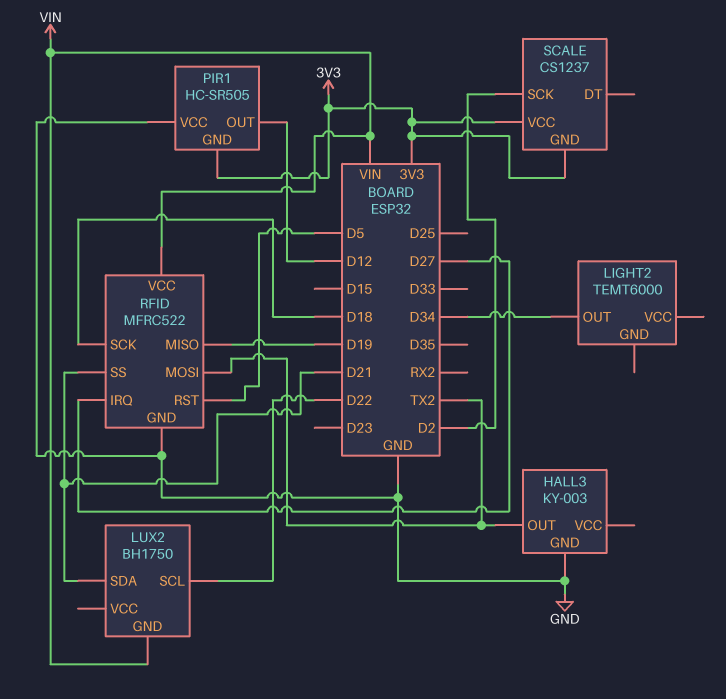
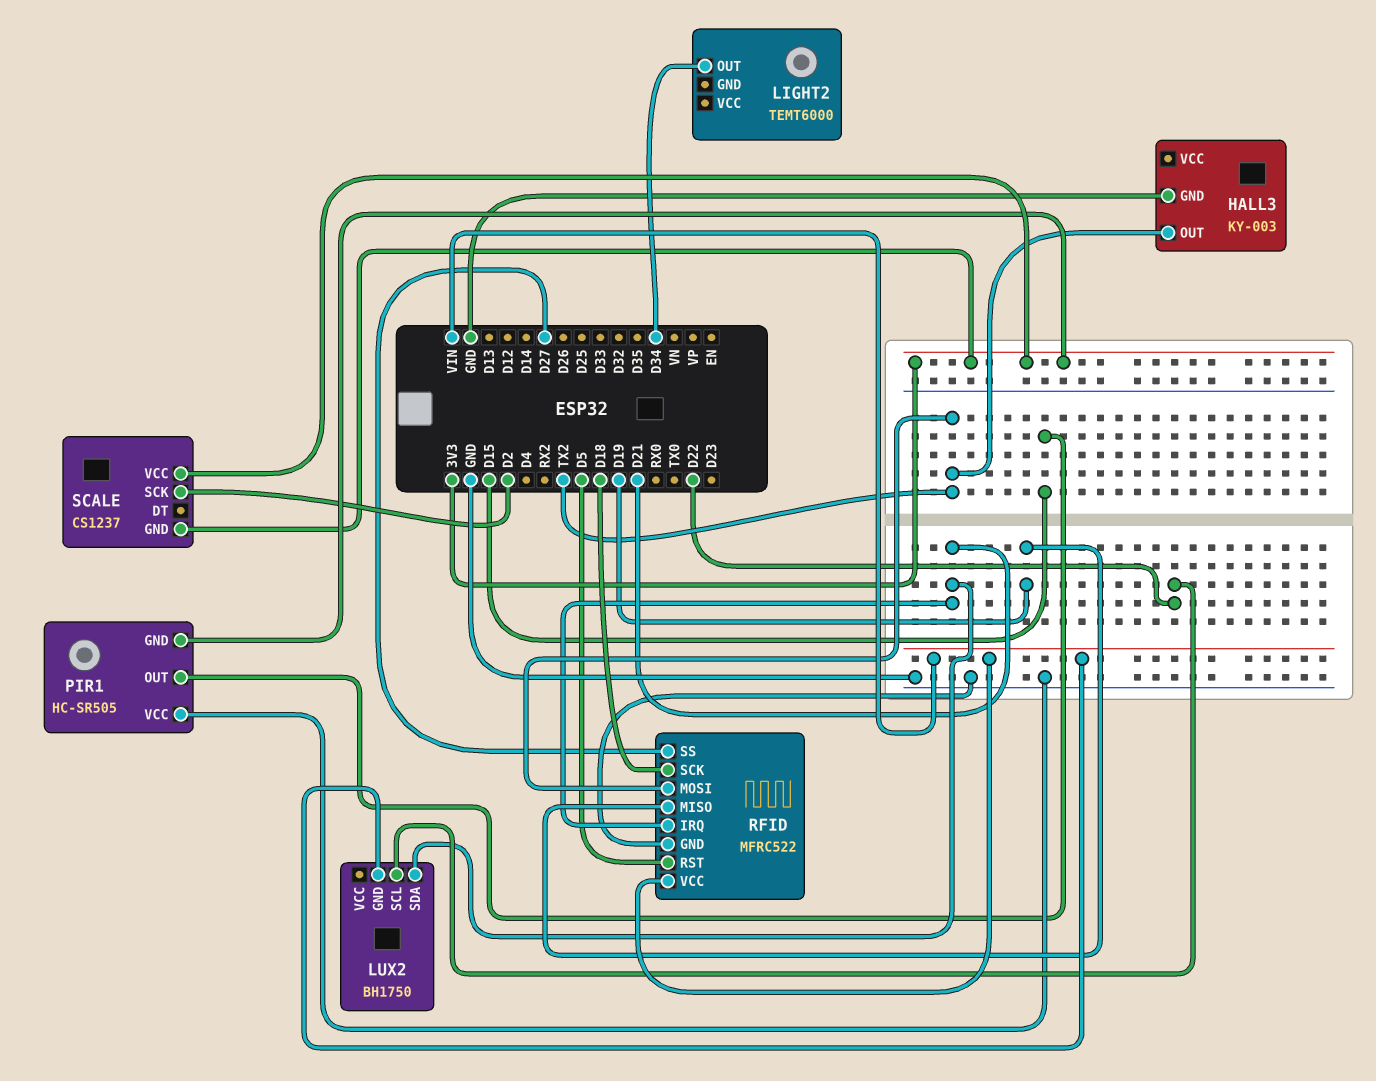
PIR1 pin OUT: D12 -> D15
RFID pin IRQ: D27 -> D21
RFID pin SS: D21 -> D27

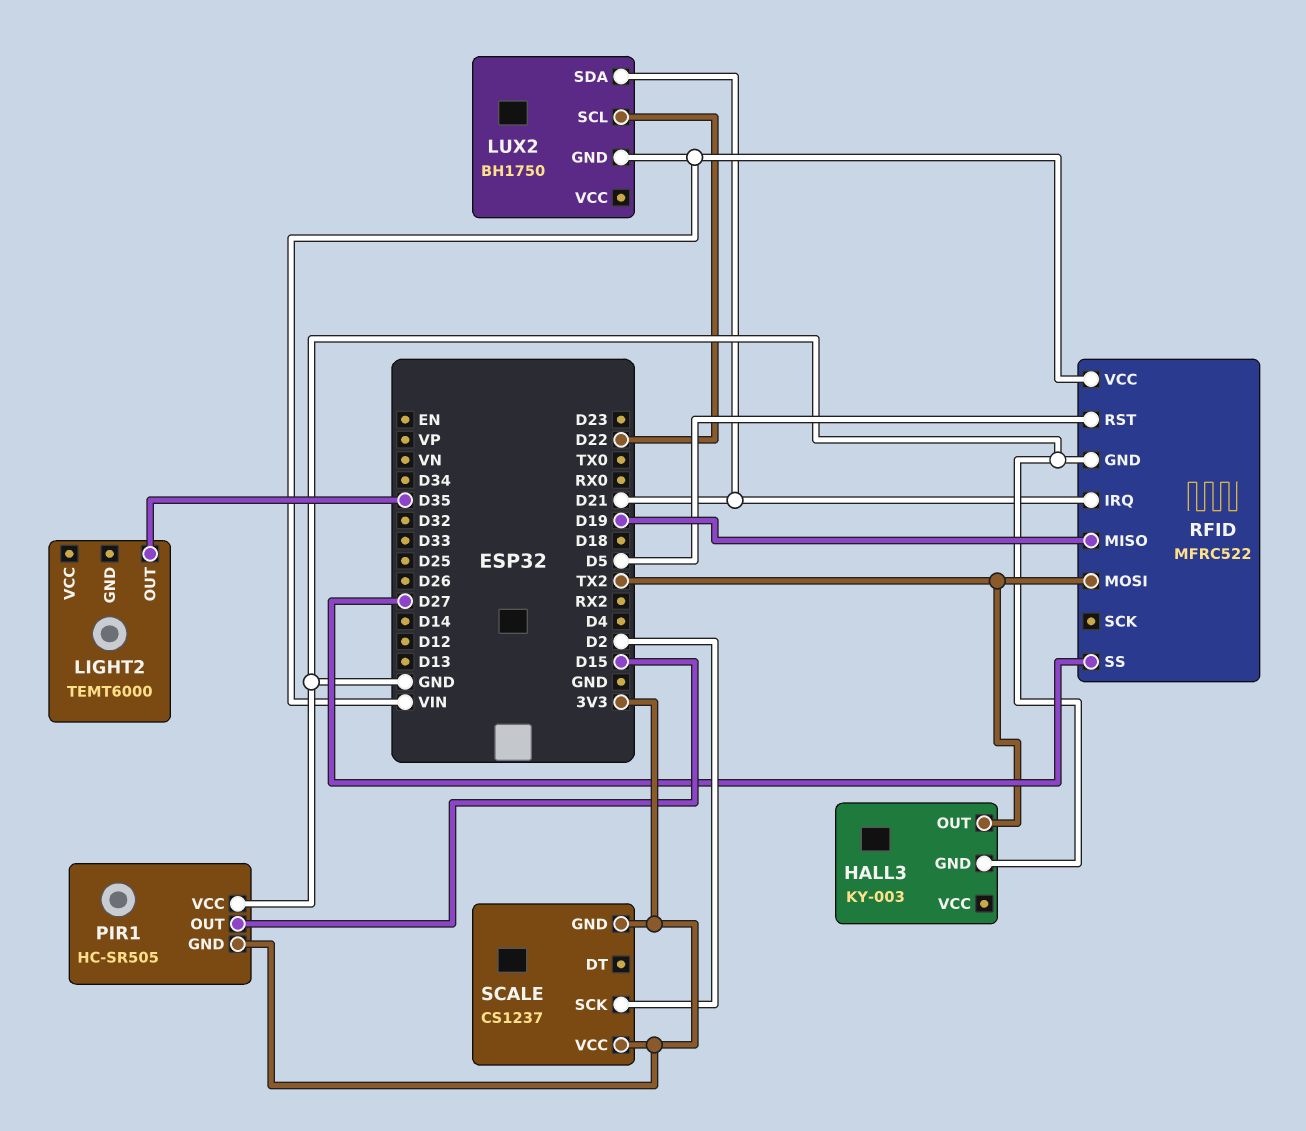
LIGHT2 pin OUT: D34 -> D35
RFID pin SCK: D18 -> none

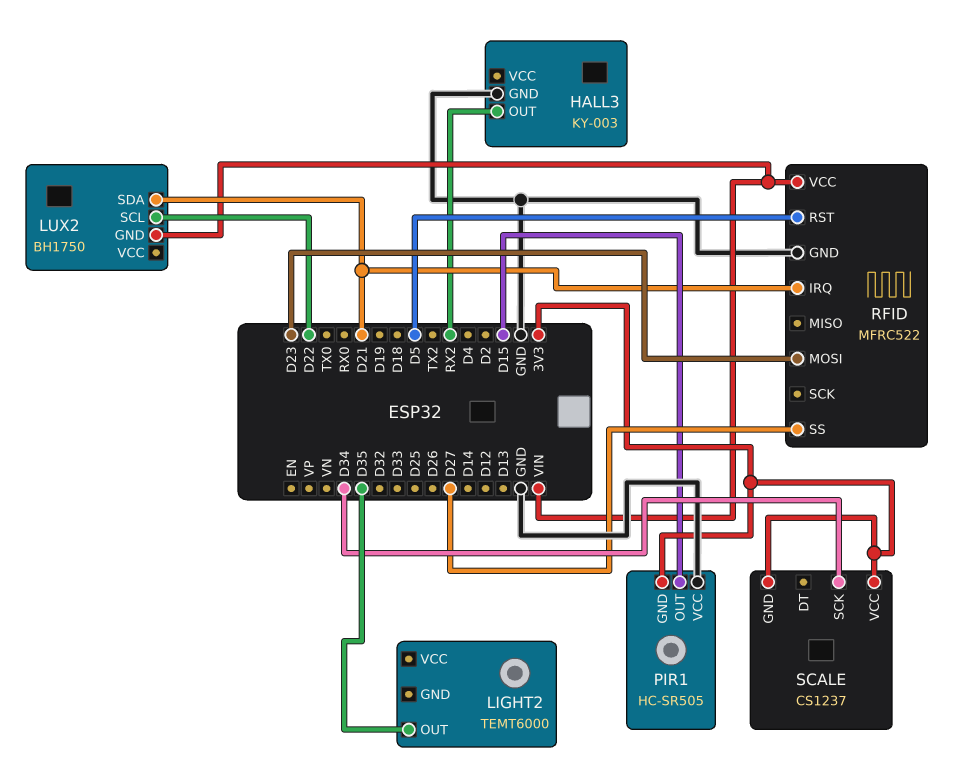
HALL3 pin OUT: TX2 -> RX2
RFID pin MISO: D19 -> none
RFID pin MOSI: TX2 -> D23
SCALE pin SCK: D2 -> D34

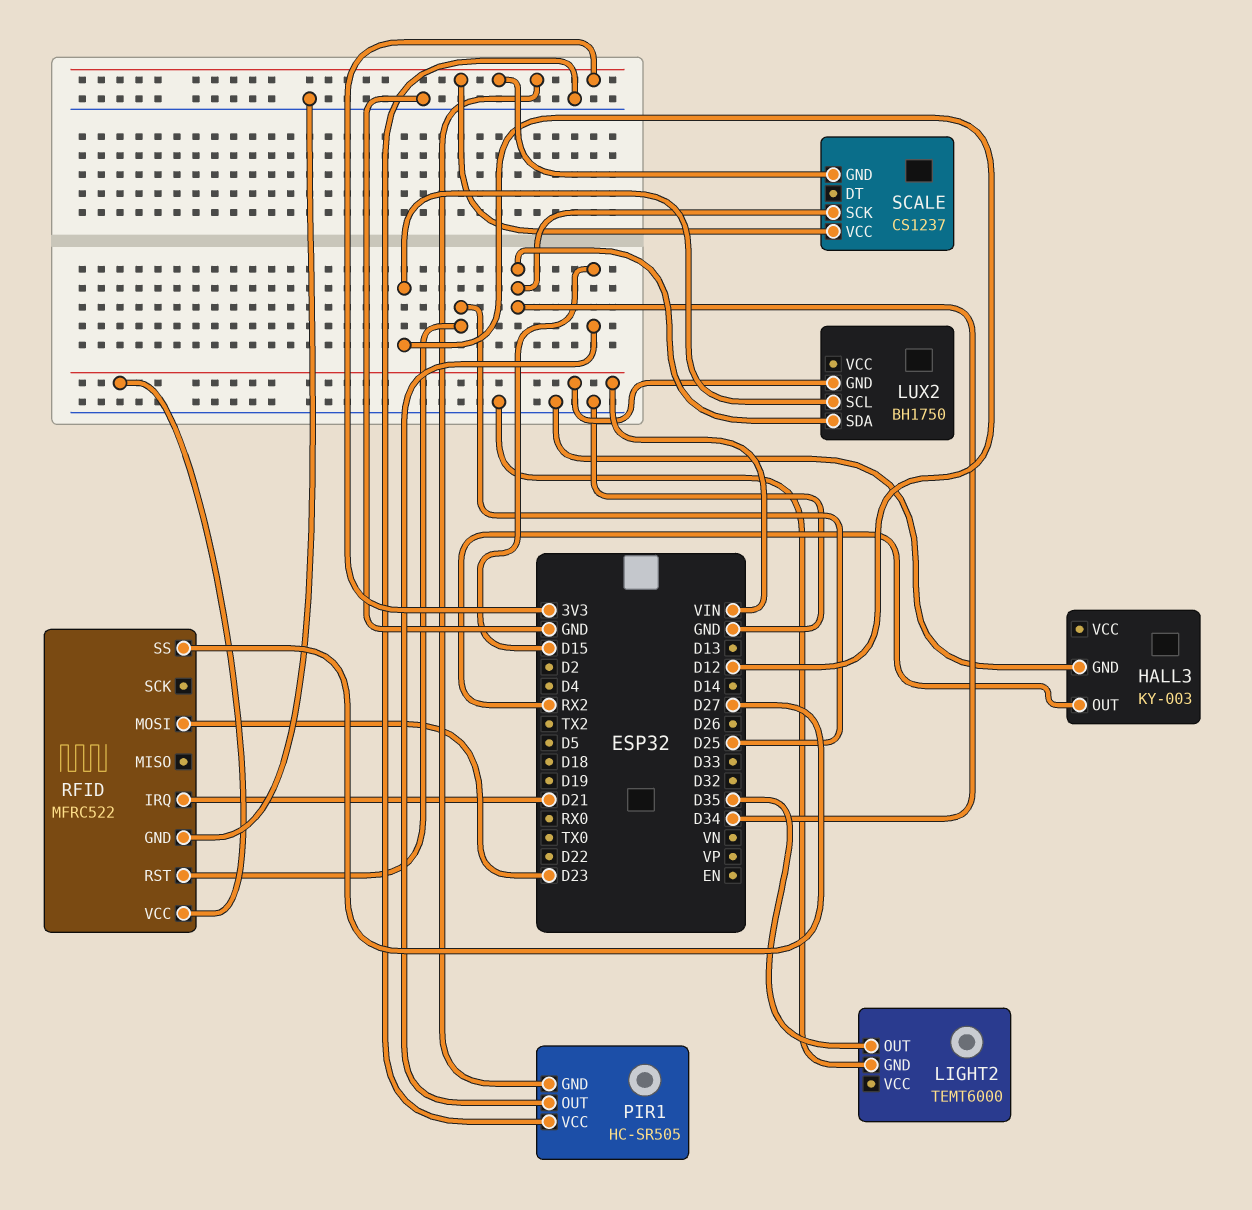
LIGHT2 pin GND: none -> GND
LUX2 pin SCL: D22 -> D12
LUX2 pin SDA: D21 -> D34
RFID pin RST: D5 -> D25

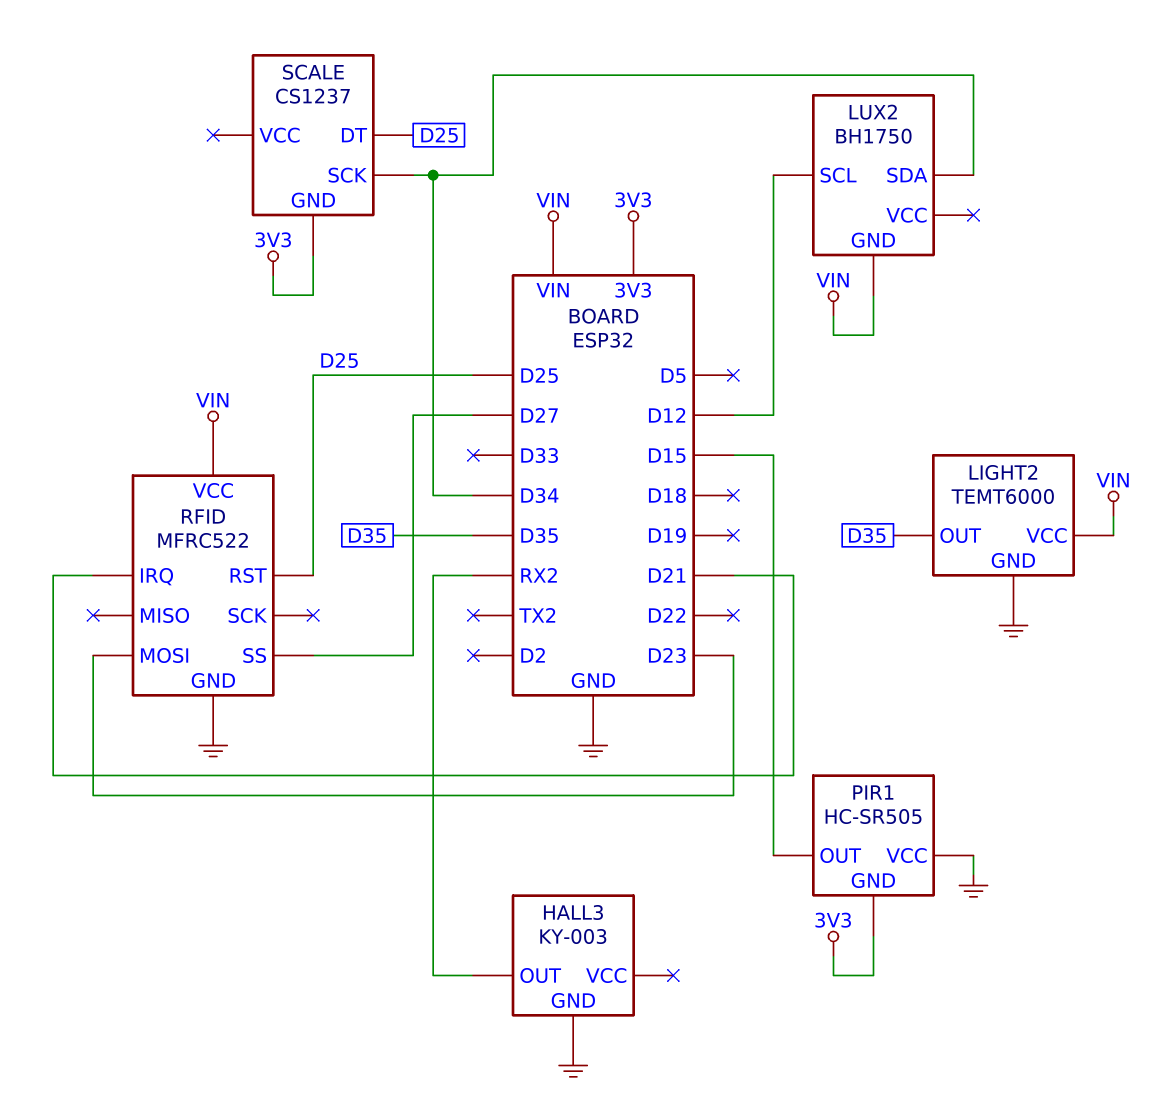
LIGHT2 pin VCC: none -> VIN
SCALE pin DT: none -> D25
SCALE pin VCC: 3V3 -> none

